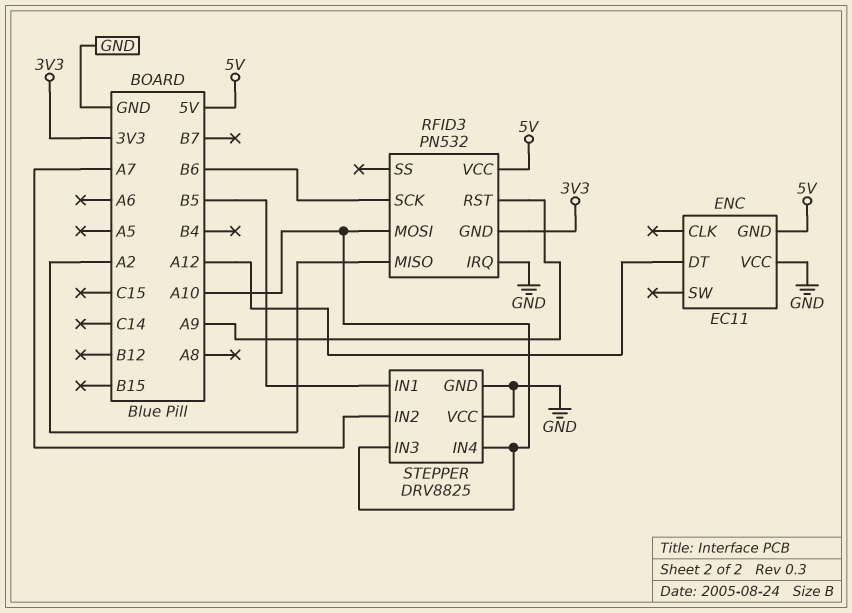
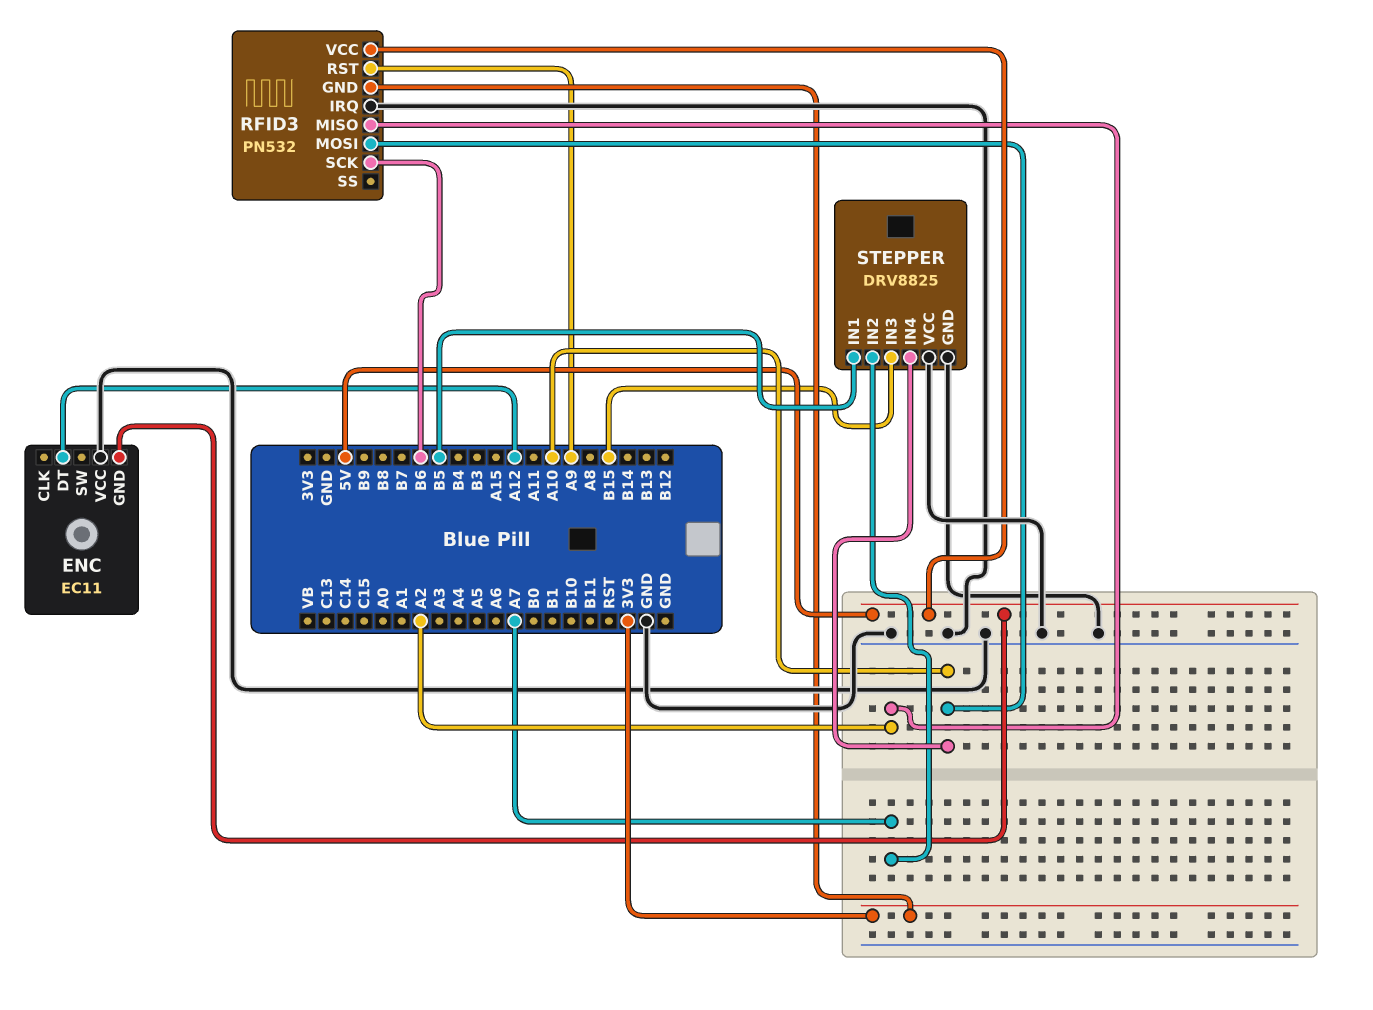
STEPPER pin IN3: A10 -> B15

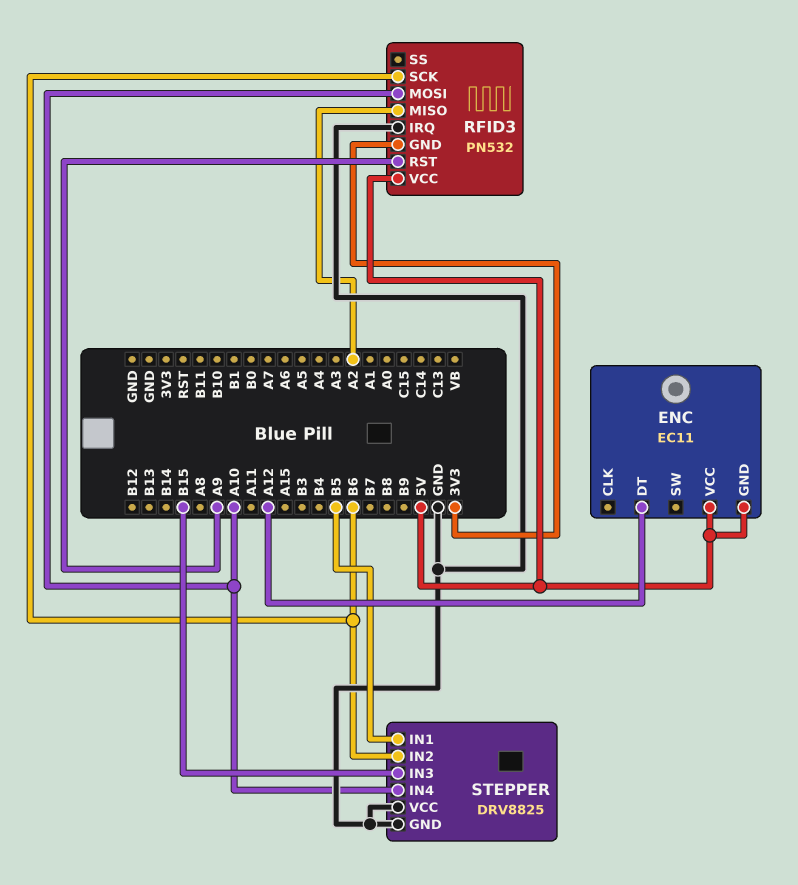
ENC pin VCC: GND -> 5V
STEPPER pin IN2: A7 -> B6

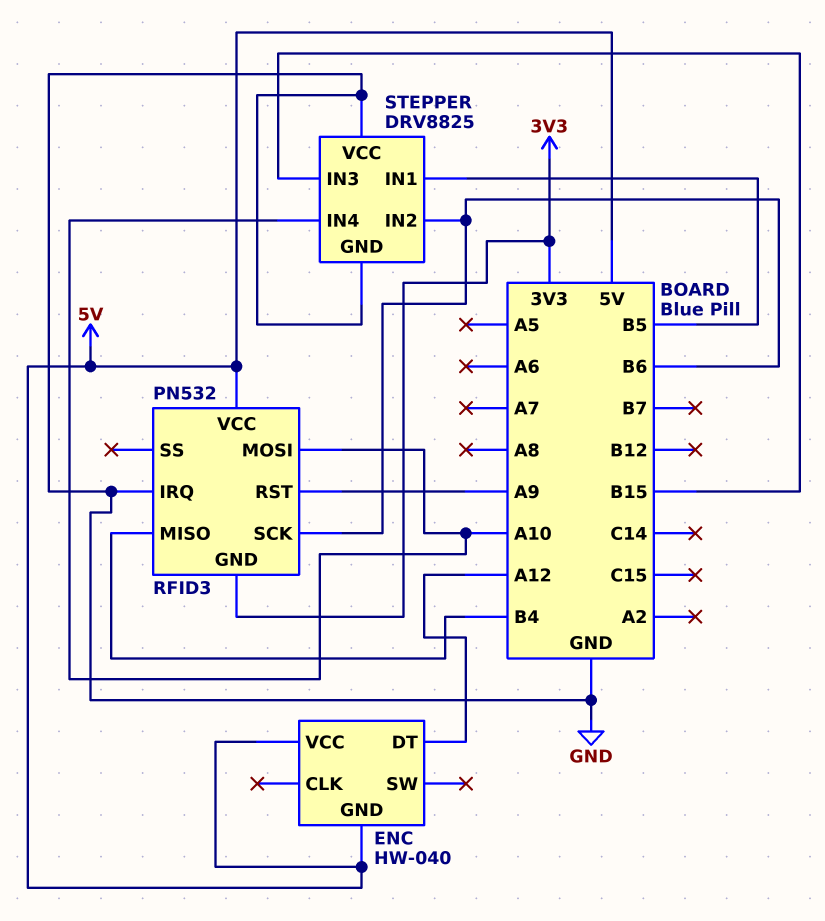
ENC: EC11 -> HW-040
RFID3 pin MISO: A2 -> B4

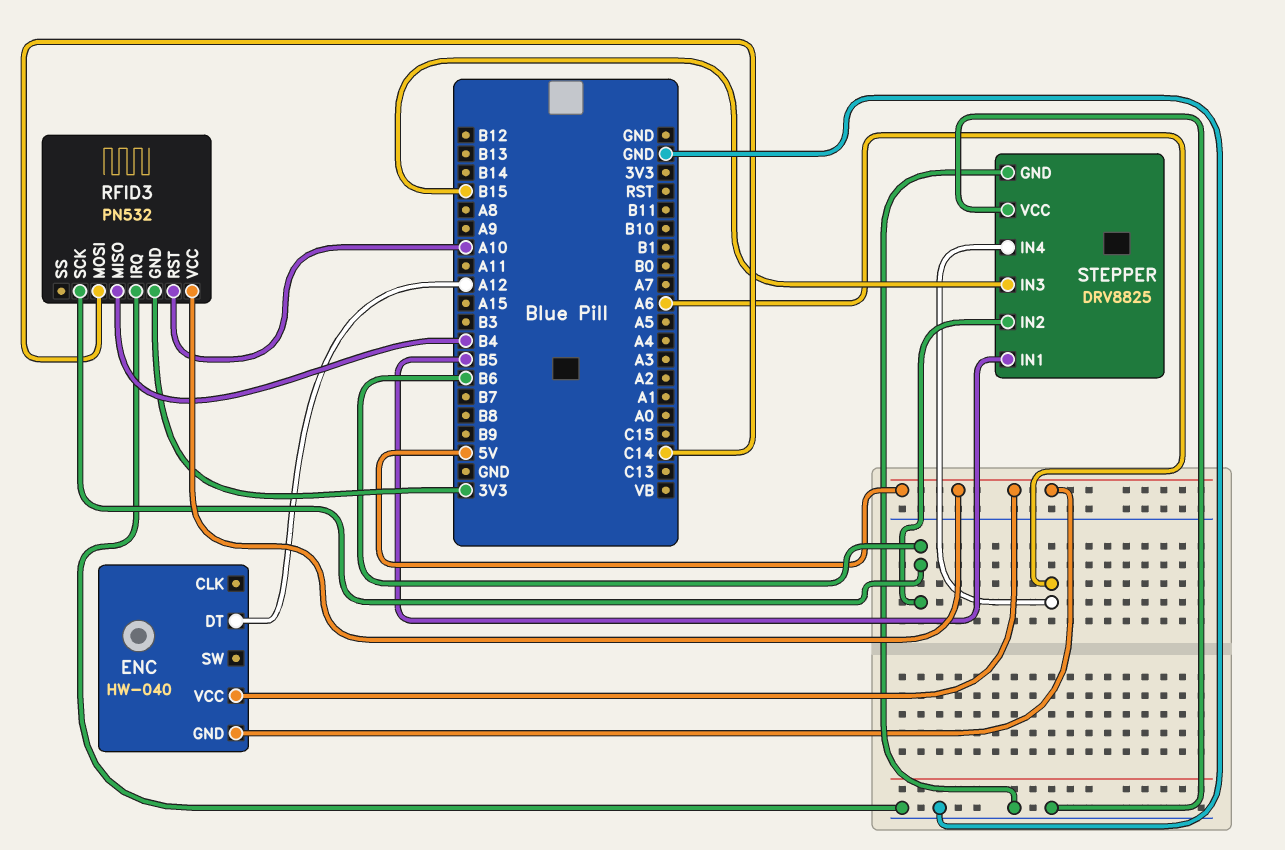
RFID3 pin MOSI: A10 -> C14
RFID3 pin RST: A9 -> A10
STEPPER pin IN4: A10 -> A6

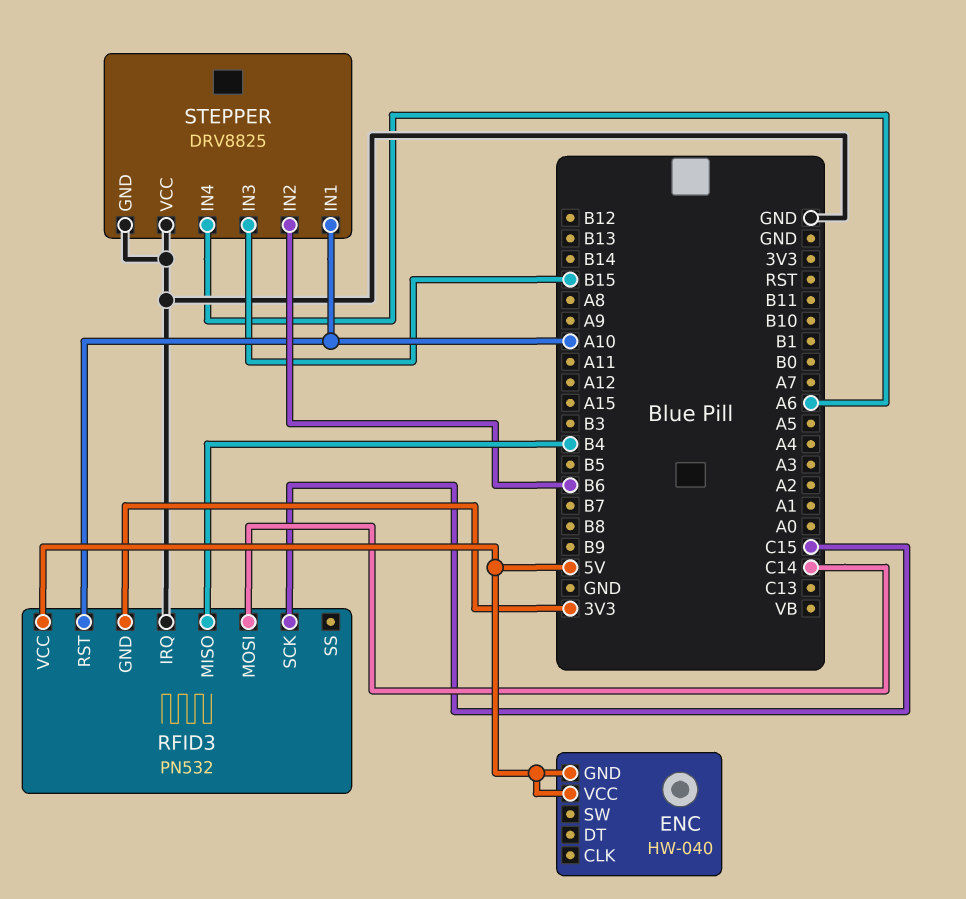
ENC pin DT: A12 -> none
RFID3 pin SCK: B6 -> C15
STEPPER pin IN1: B5 -> A10

